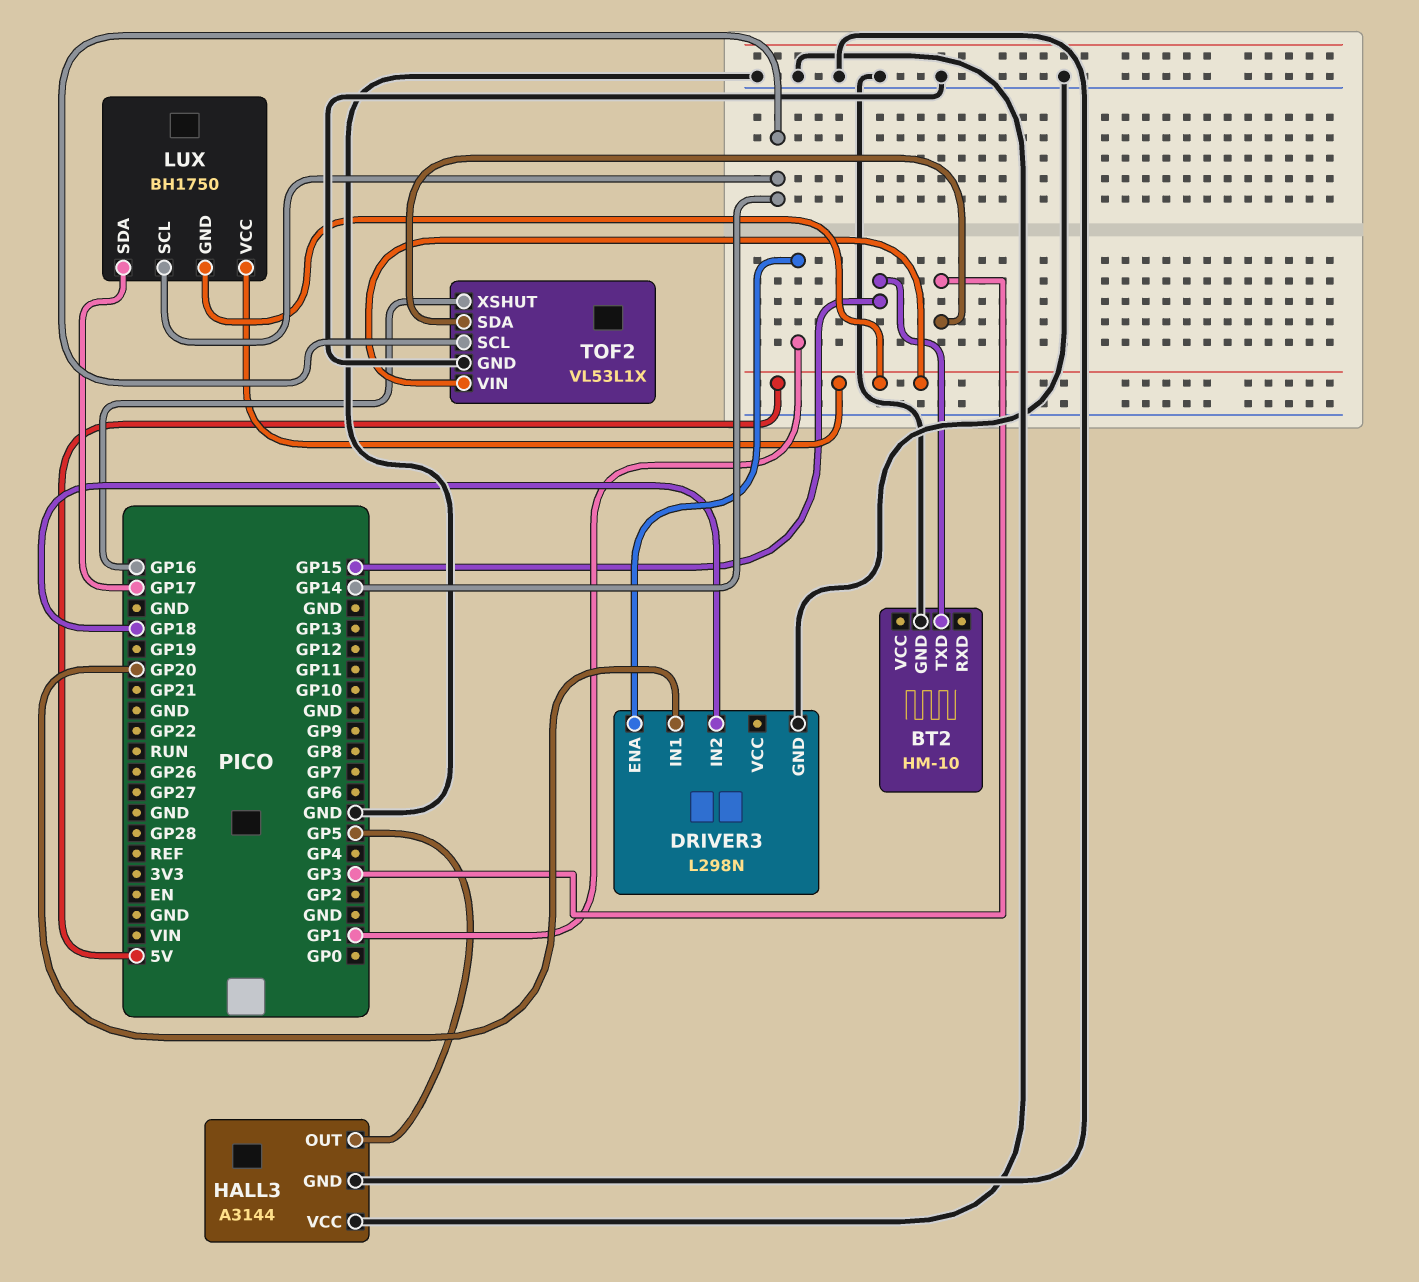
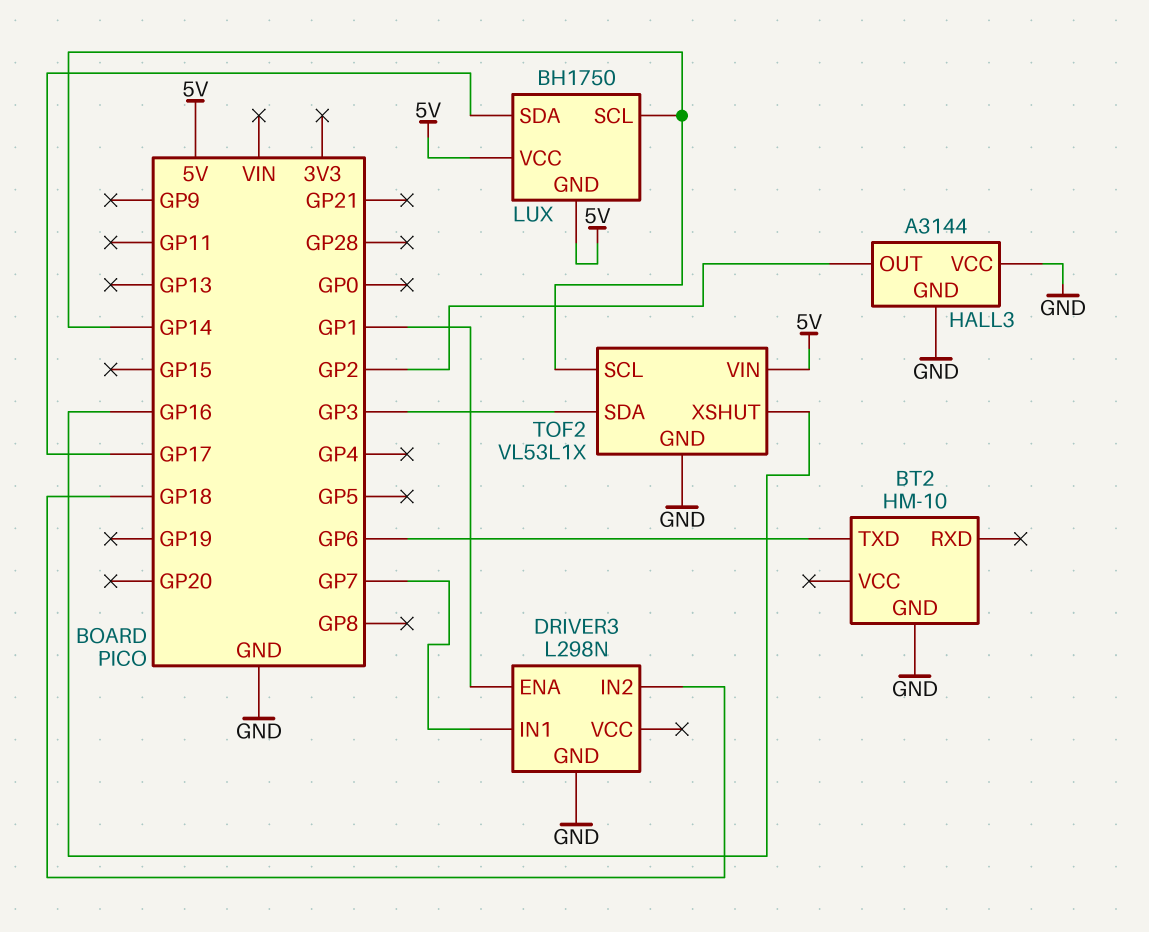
BT2 pin TXD: GP15 -> GP6
DRIVER3 pin IN1: GP20 -> GP7
HALL3 pin OUT: GP5 -> GP2

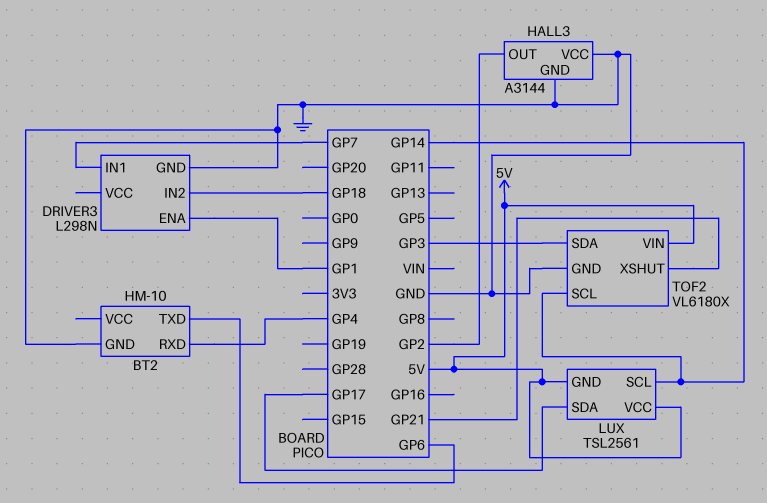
BT2 pin RXD: none -> GP4
LUX: BH1750 -> TSL2561
TOF2: VL53L1X -> VL6180X
TOF2 pin XSHUT: GP16 -> GP21

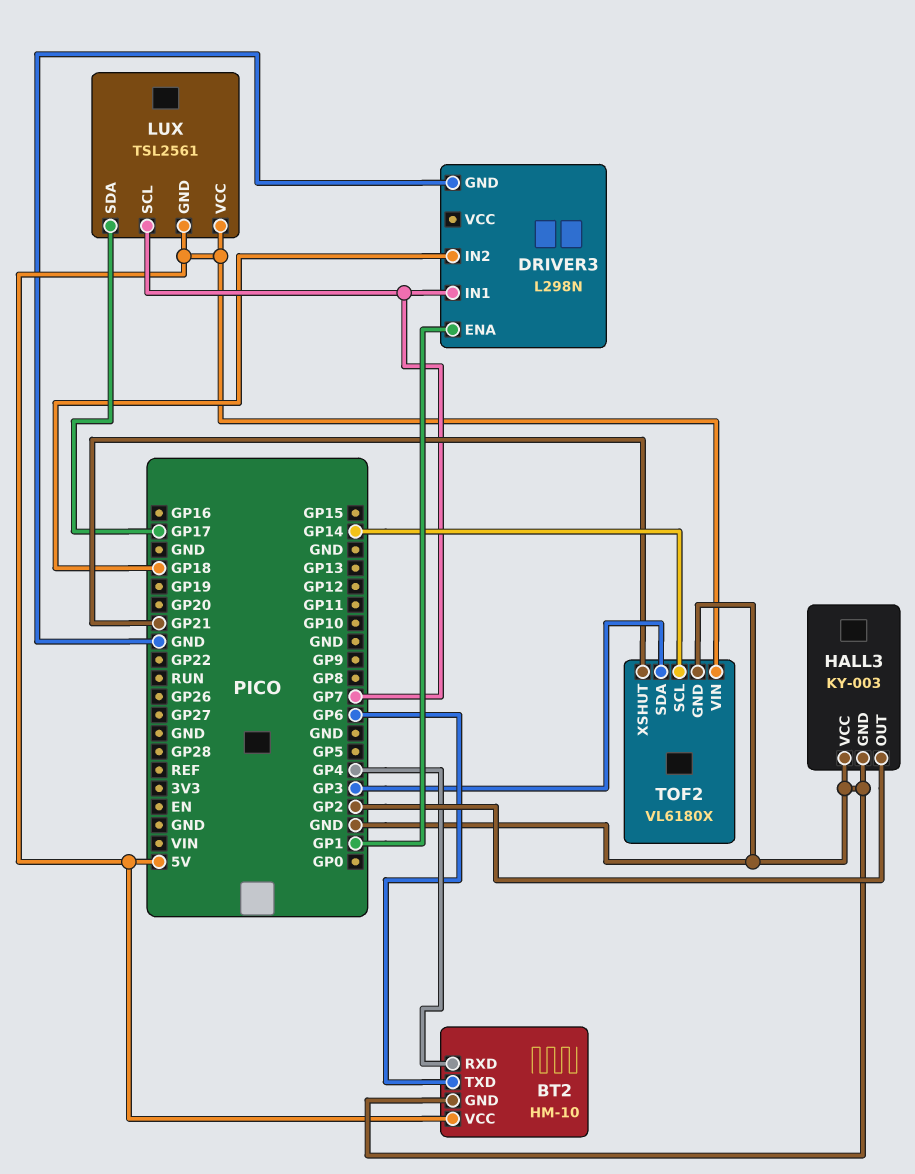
BT2 pin VCC: none -> 5V
HALL3: A3144 -> KY-003
LUX pin SCL: GP14 -> GP7

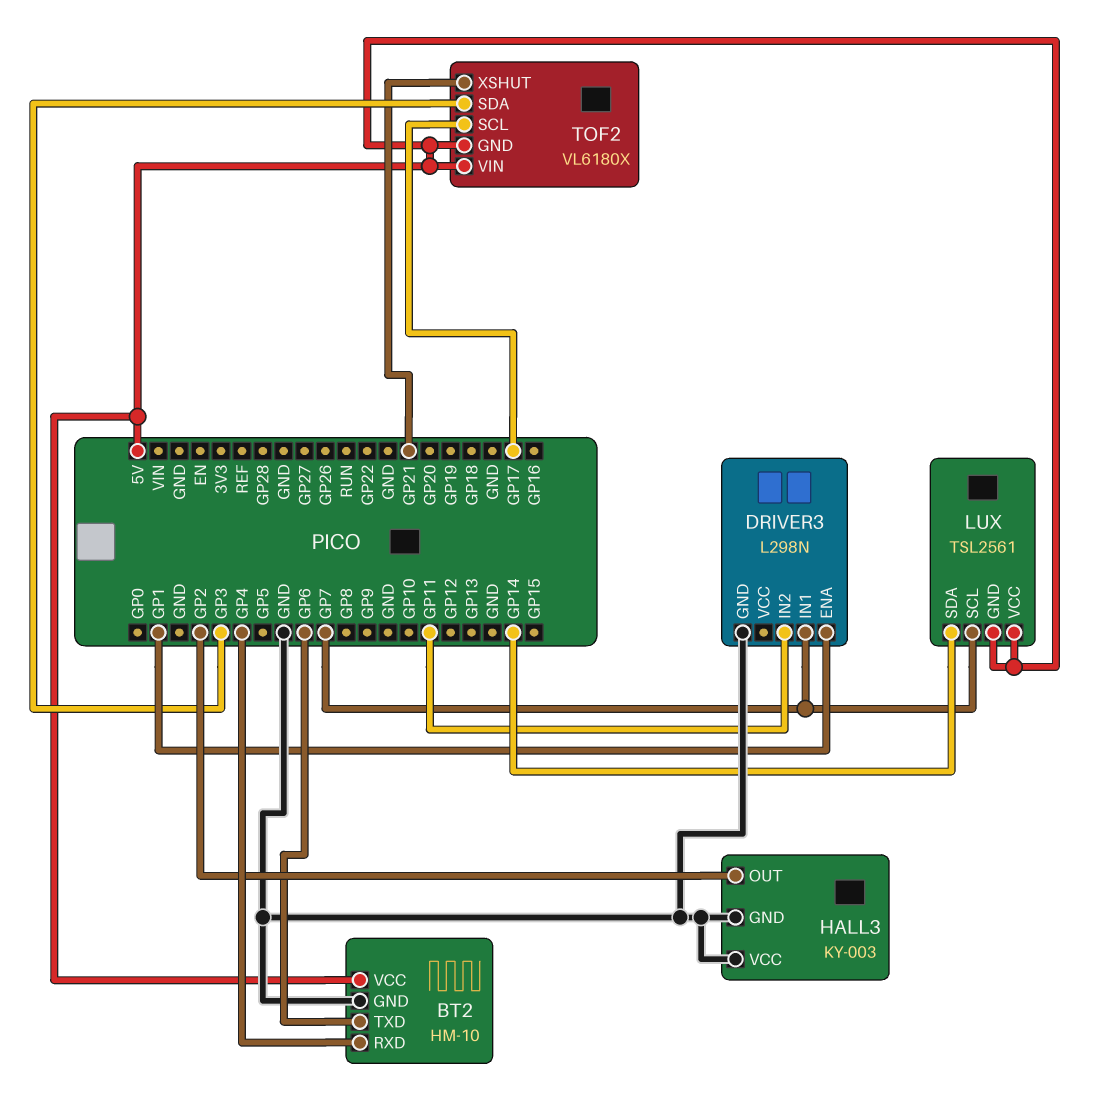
DRIVER3 pin IN2: GP18 -> GP11
LUX pin SDA: GP17 -> GP14
TOF2 pin GND: GND -> 5V
TOF2 pin SCL: GP14 -> GP17

